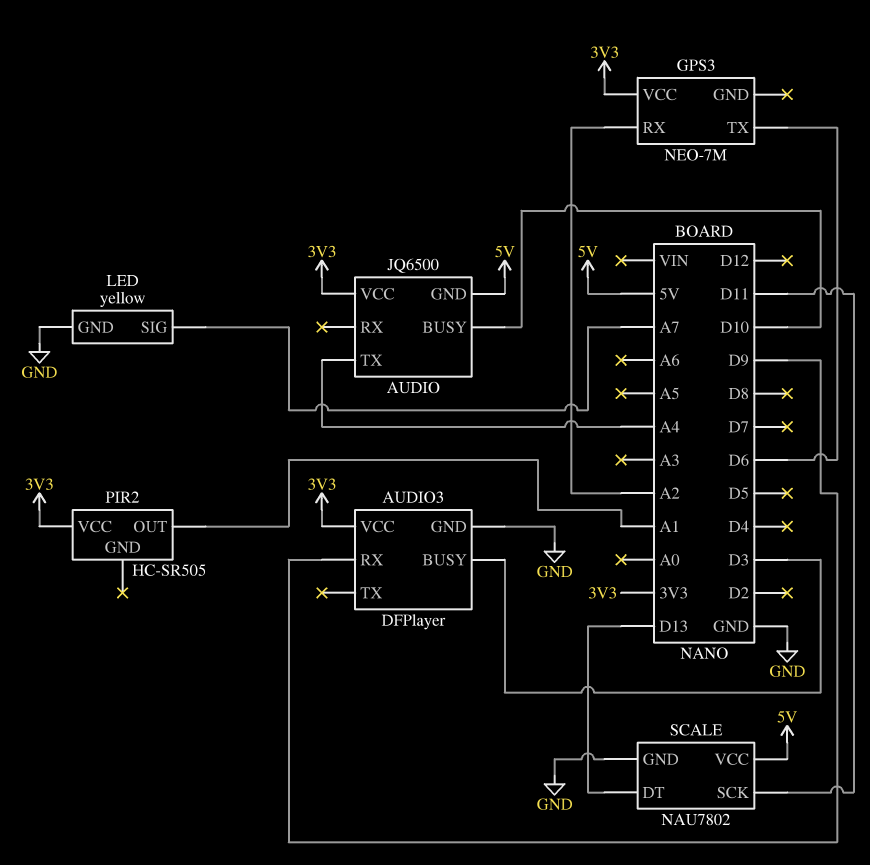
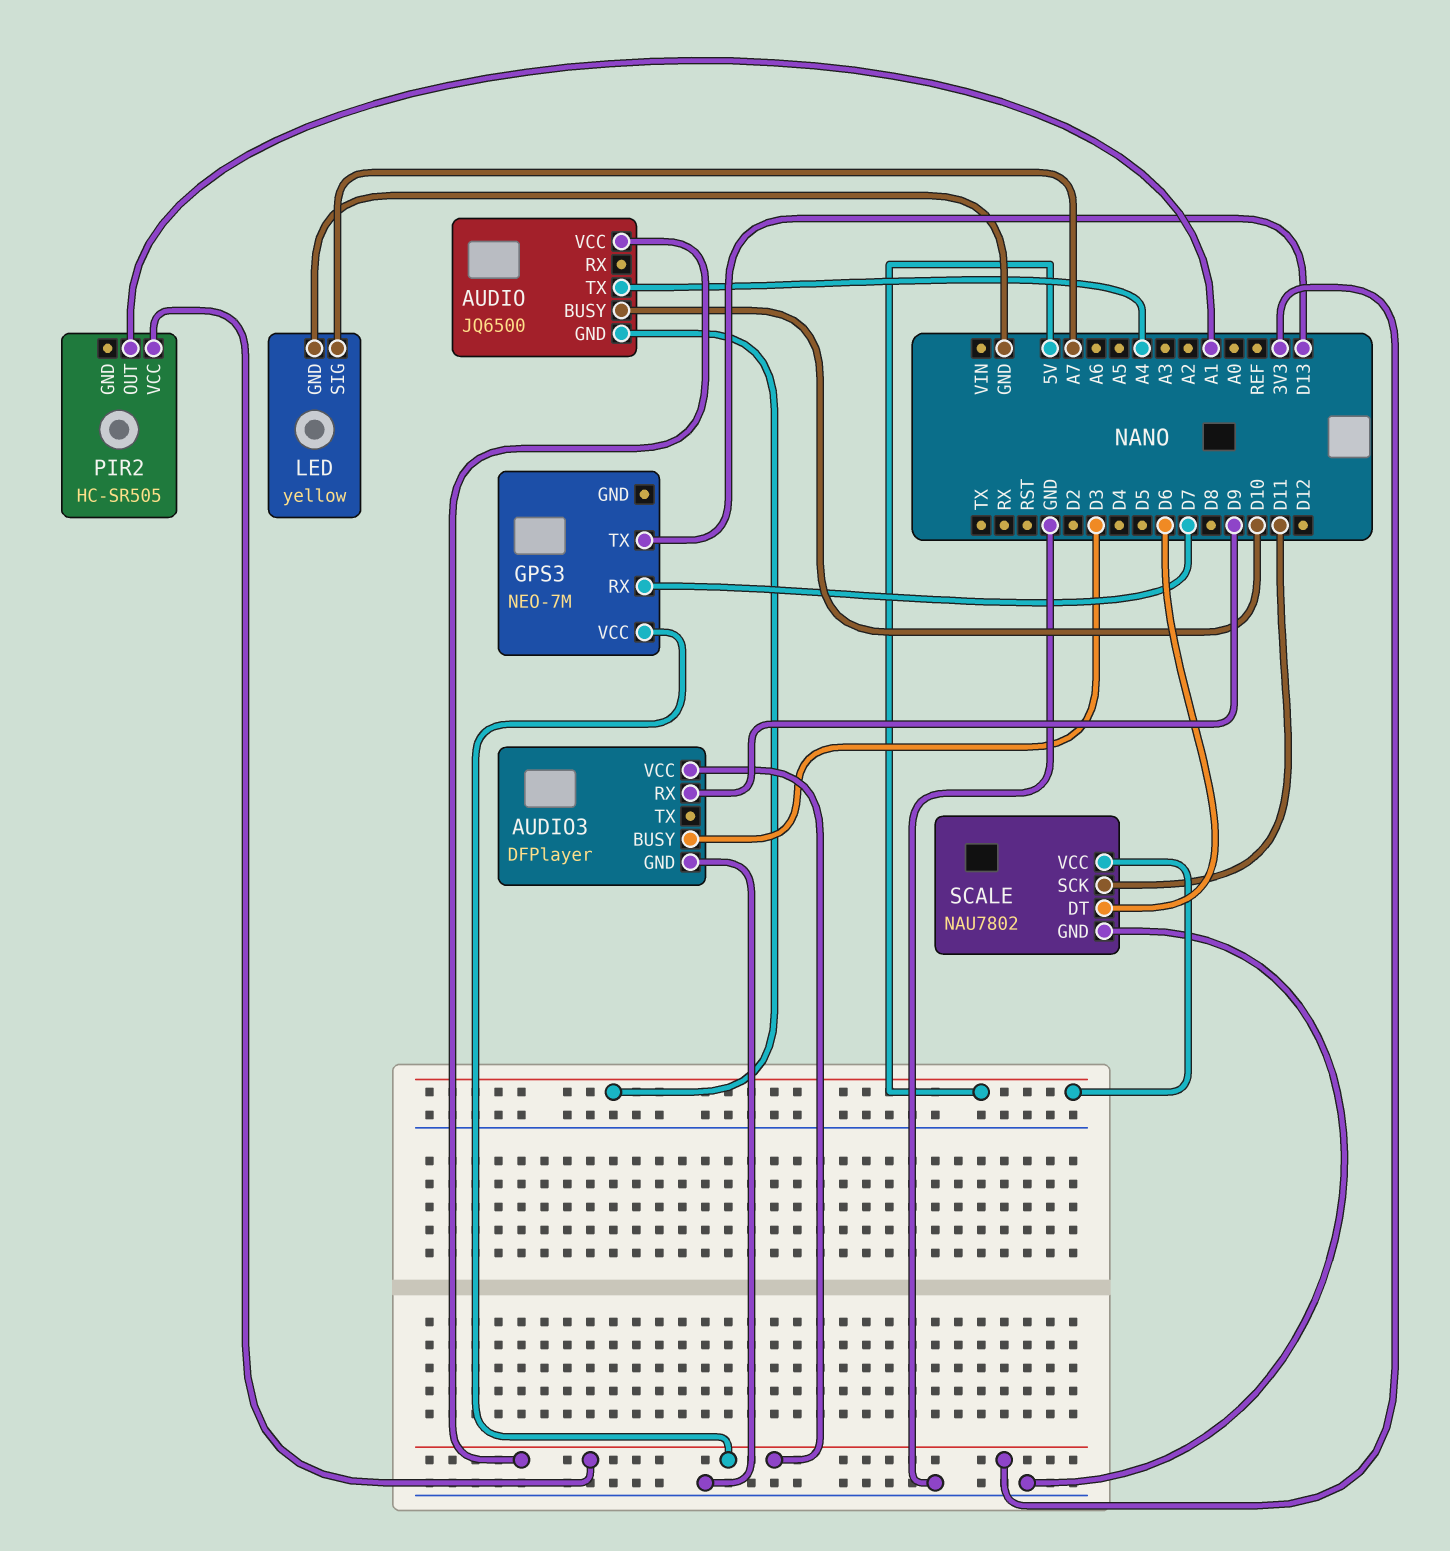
GPS3 pin RX: A2 -> D7
GPS3 pin TX: D6 -> D13
SCALE pin DT: D13 -> D6

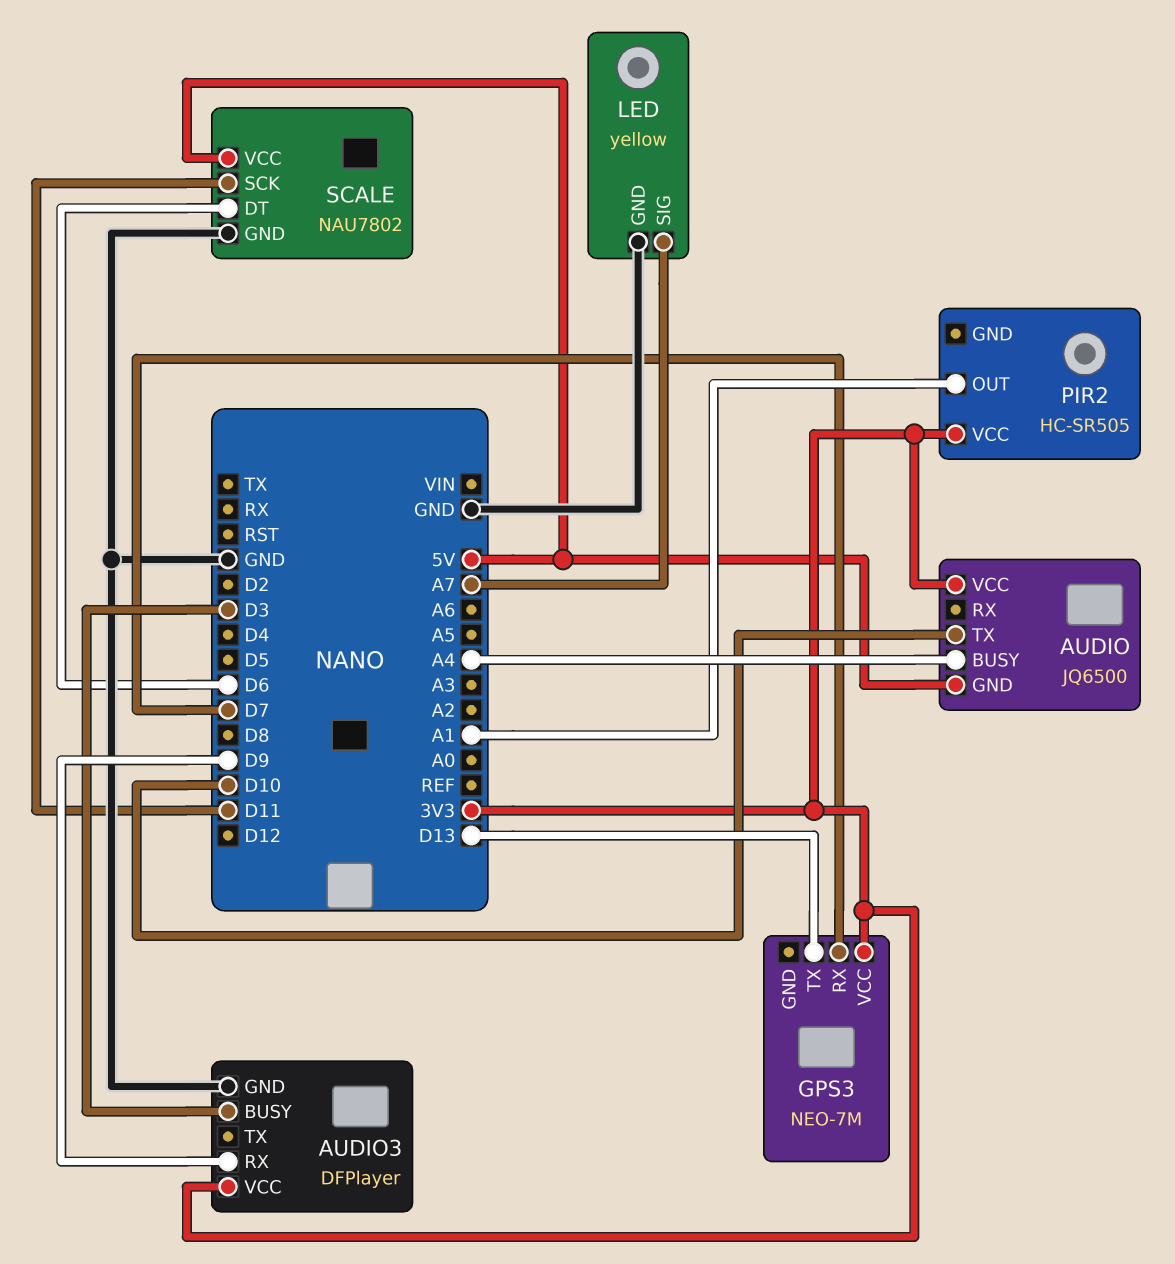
AUDIO pin BUSY: D10 -> A4
AUDIO pin TX: A4 -> D10

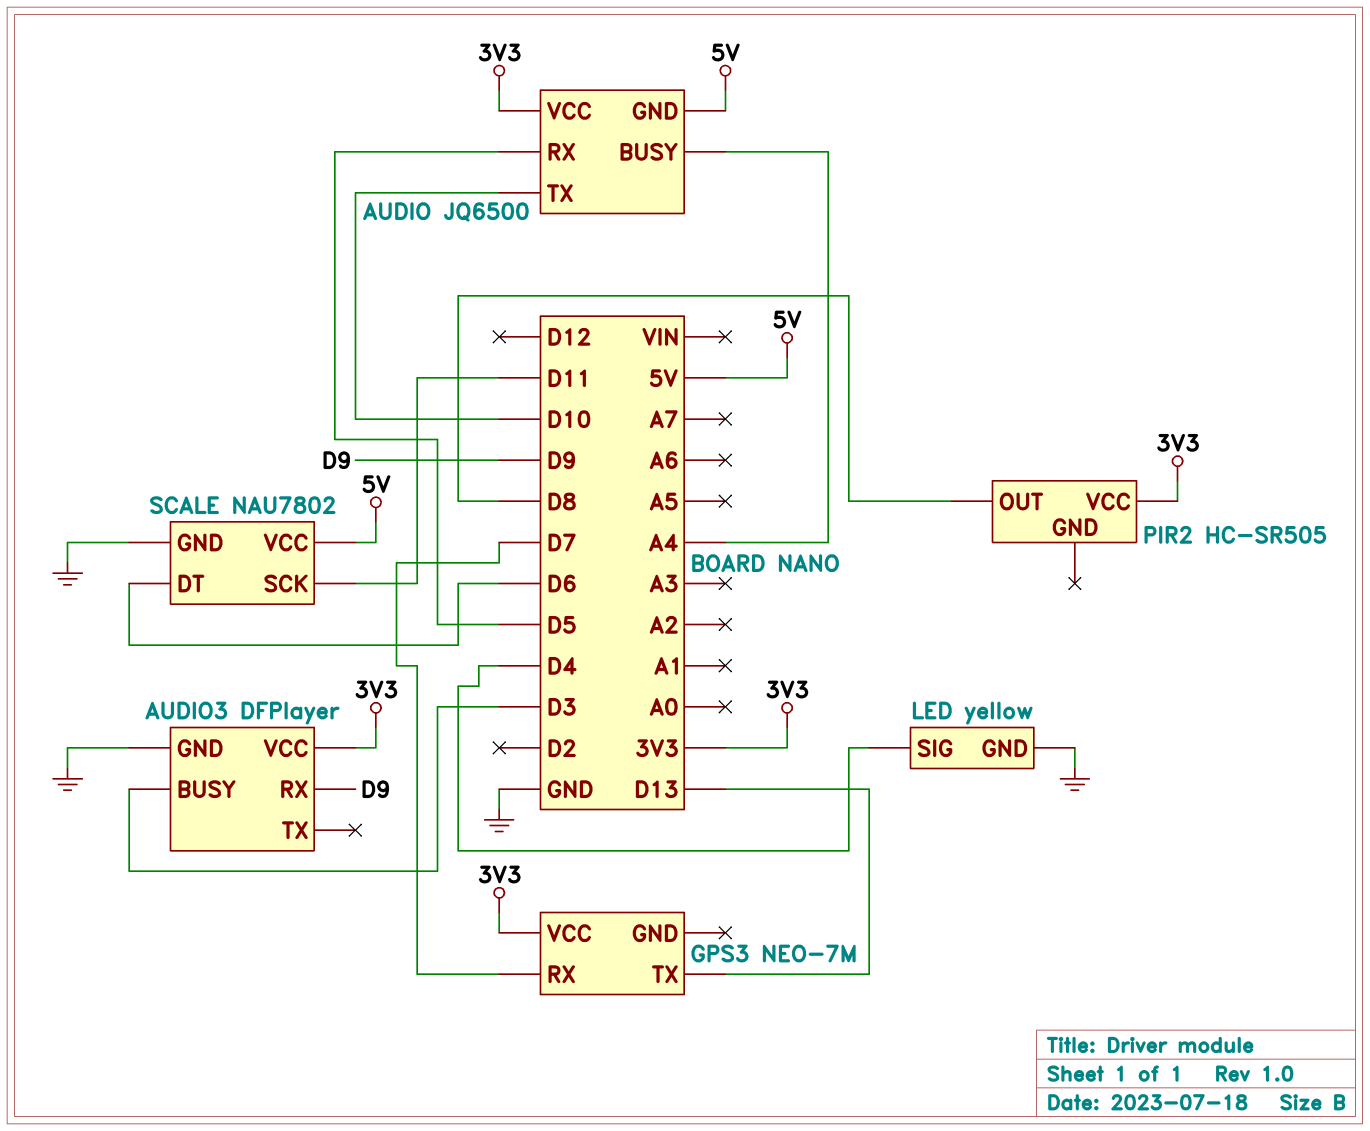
AUDIO pin RX: none -> D5
LED pin SIG: A7 -> D4
PIR2 pin OUT: A1 -> D8

